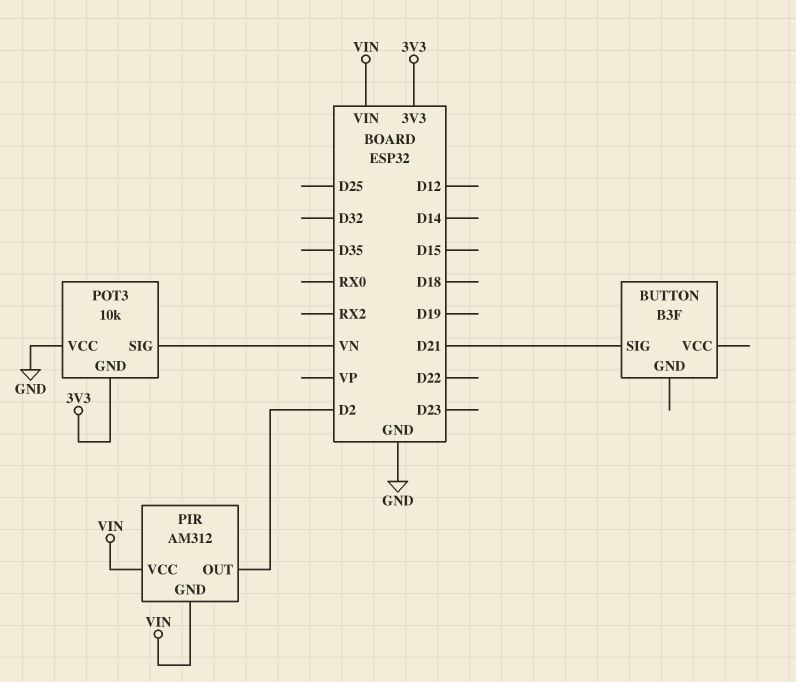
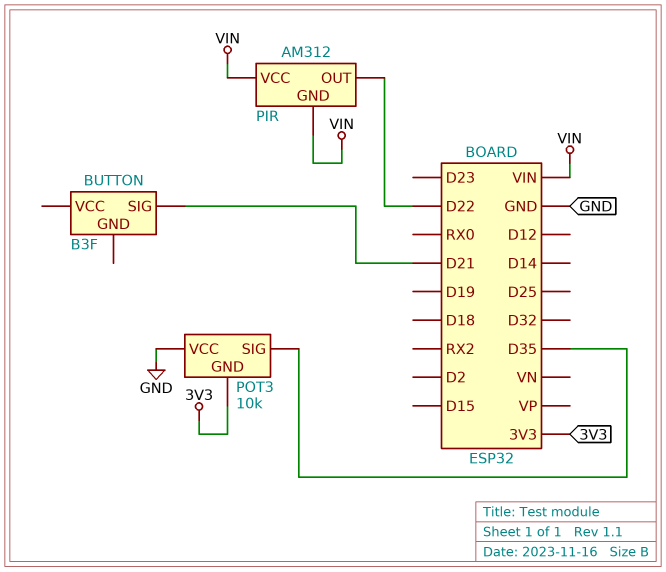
PIR pin OUT: D2 -> D22
POT3 pin SIG: VN -> D35

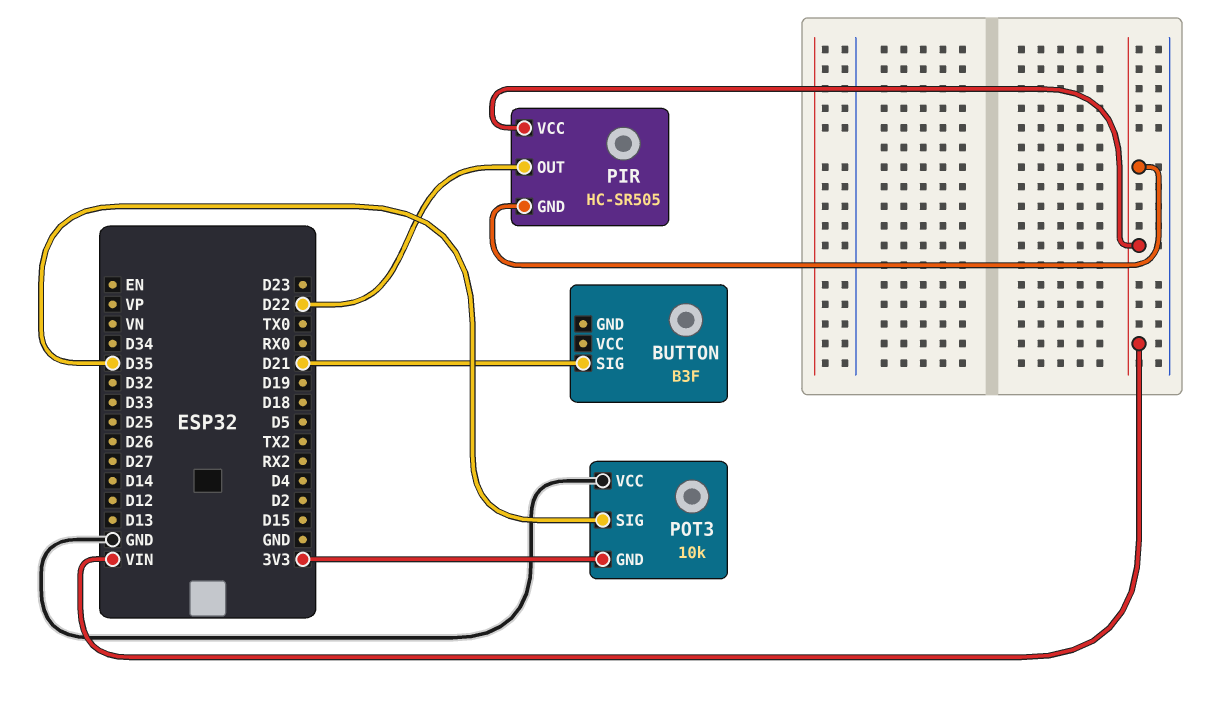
PIR: AM312 -> HC-SR505

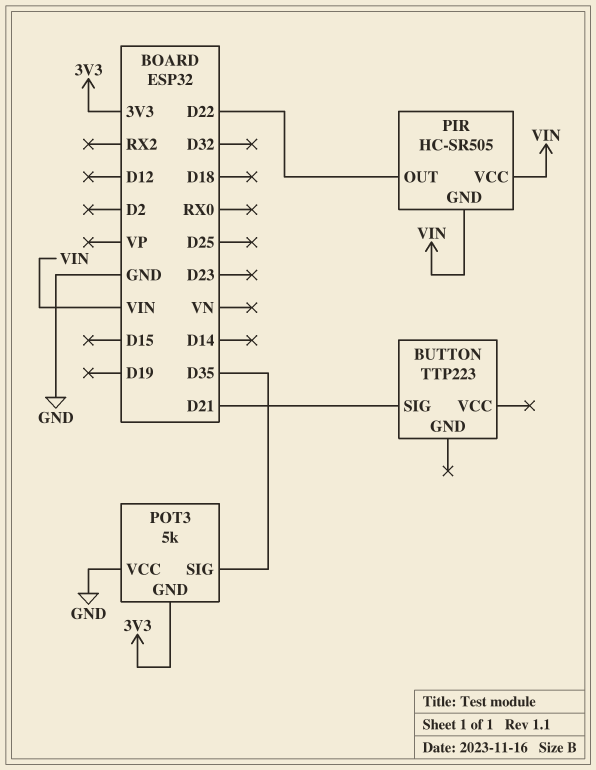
BUTTON: B3F -> TTP223
POT3: 10k -> 5k

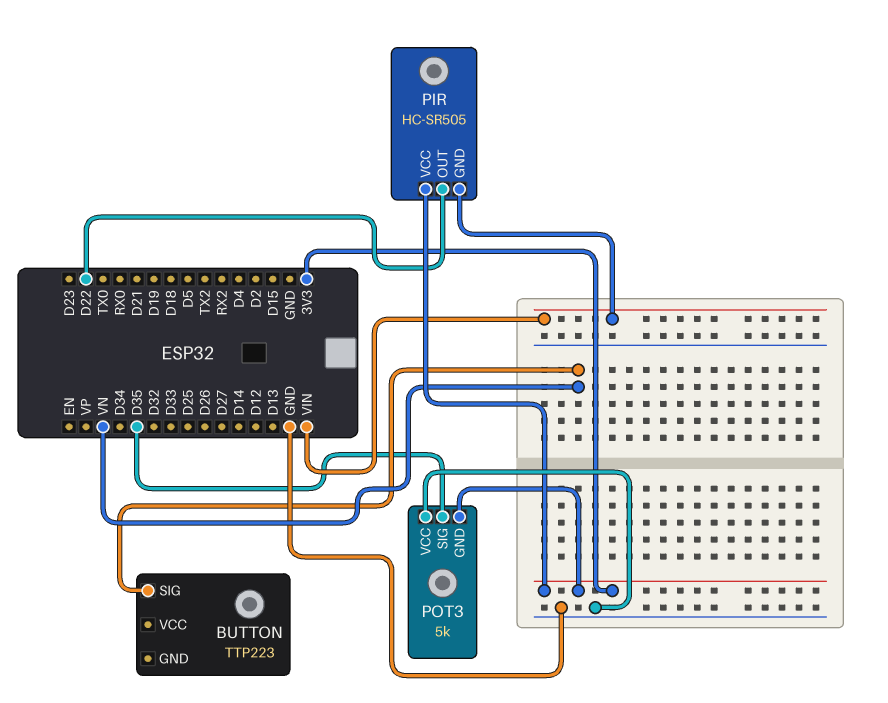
BUTTON pin SIG: D21 -> VN
PIR pin VCC: VIN -> 3V3

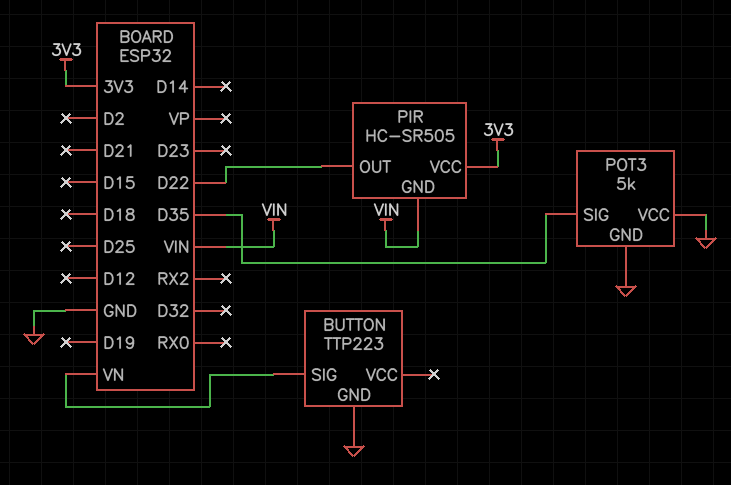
BUTTON pin GND: none -> GND
POT3 pin GND: 3V3 -> GND

